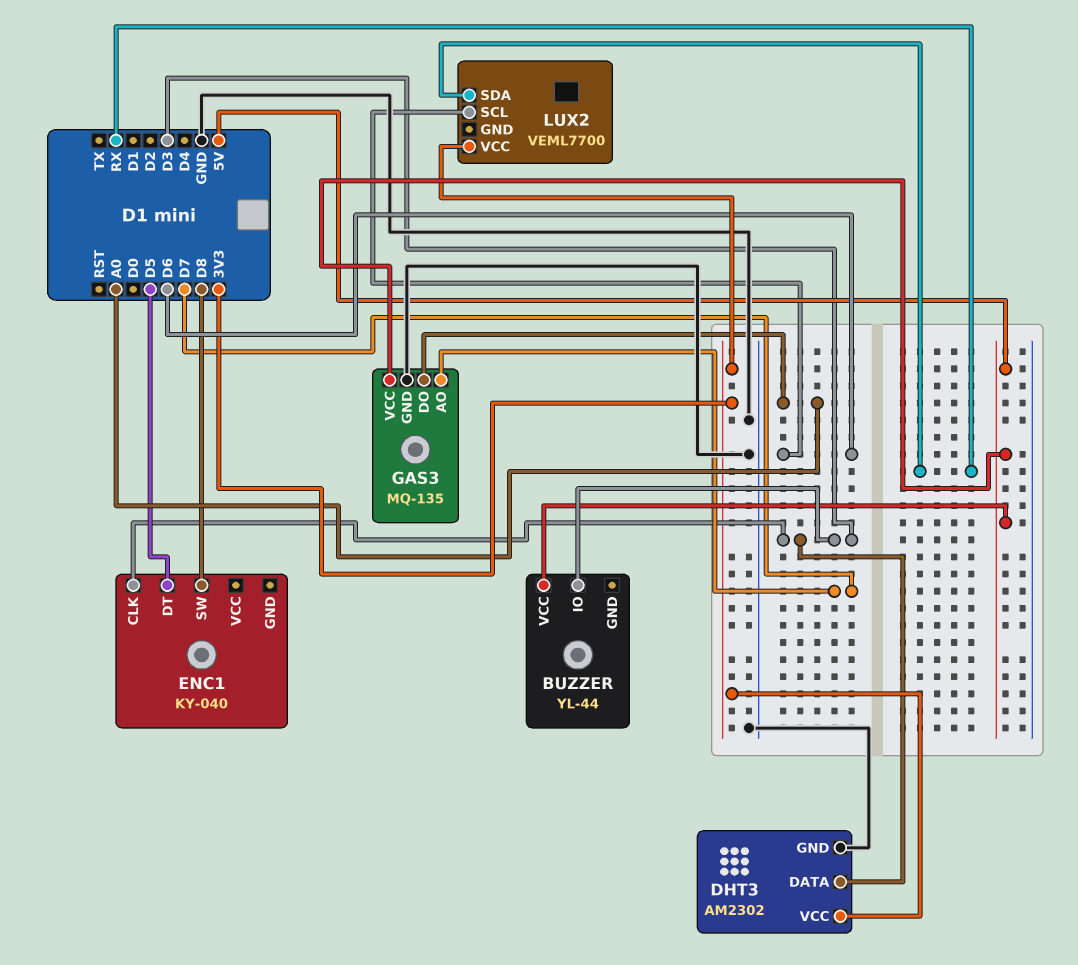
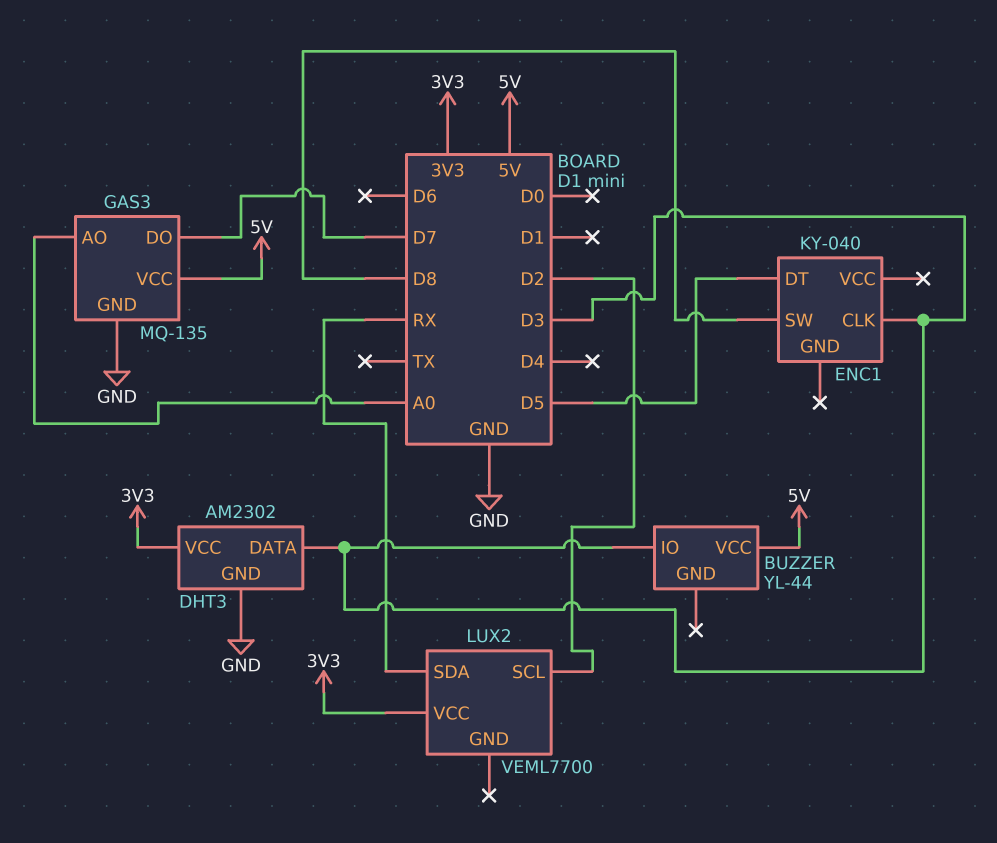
GAS3 pin AO: D7 -> A0
GAS3 pin DO: A0 -> D7
LUX2 pin SCL: D6 -> D2

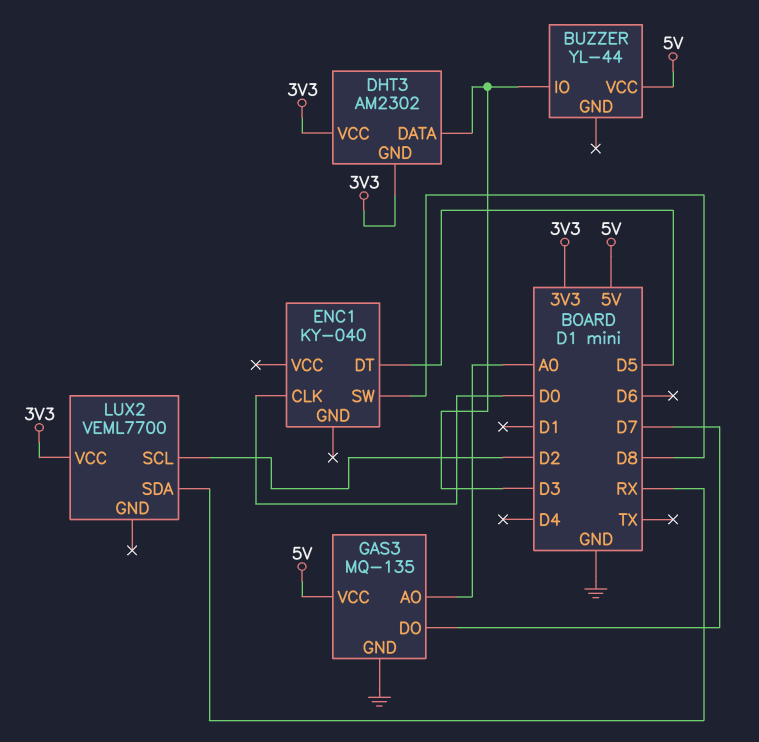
DHT3 pin GND: GND -> 3V3
ENC1 pin CLK: D3 -> D0

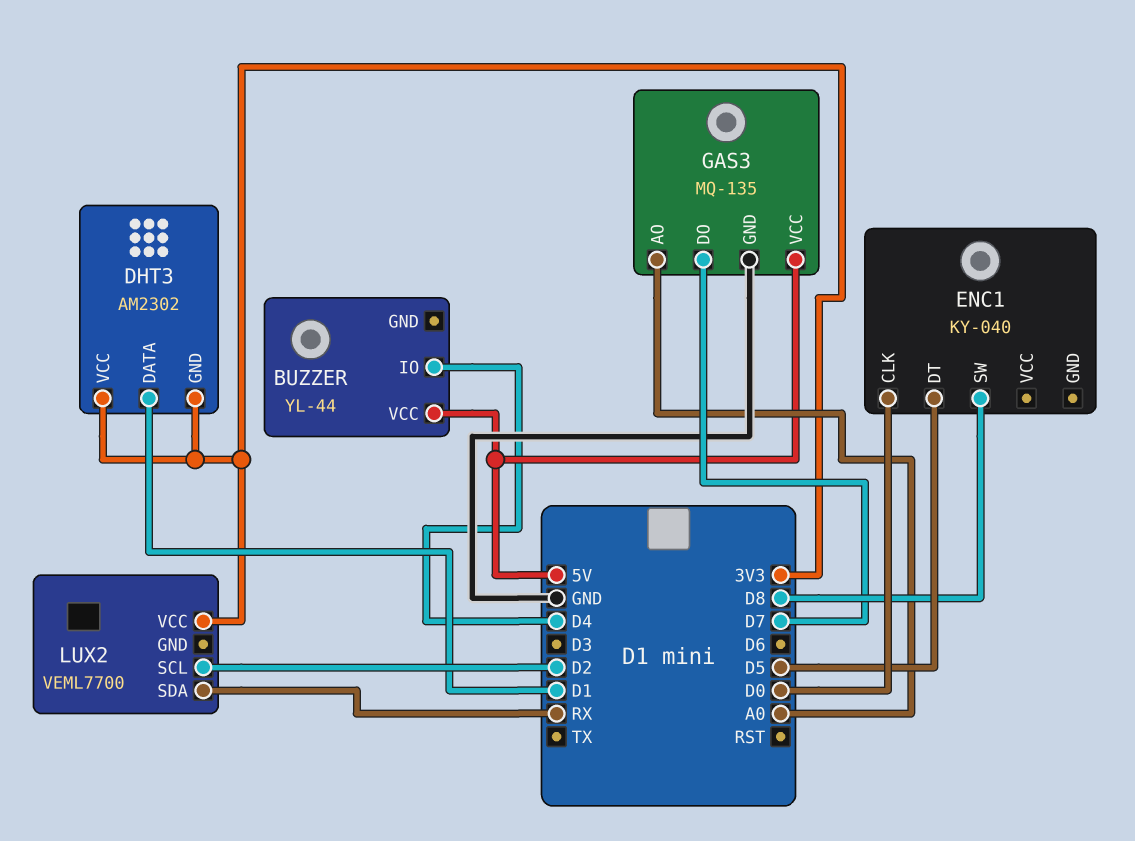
BUZZER pin IO: D3 -> D4
DHT3 pin DATA: D3 -> D1

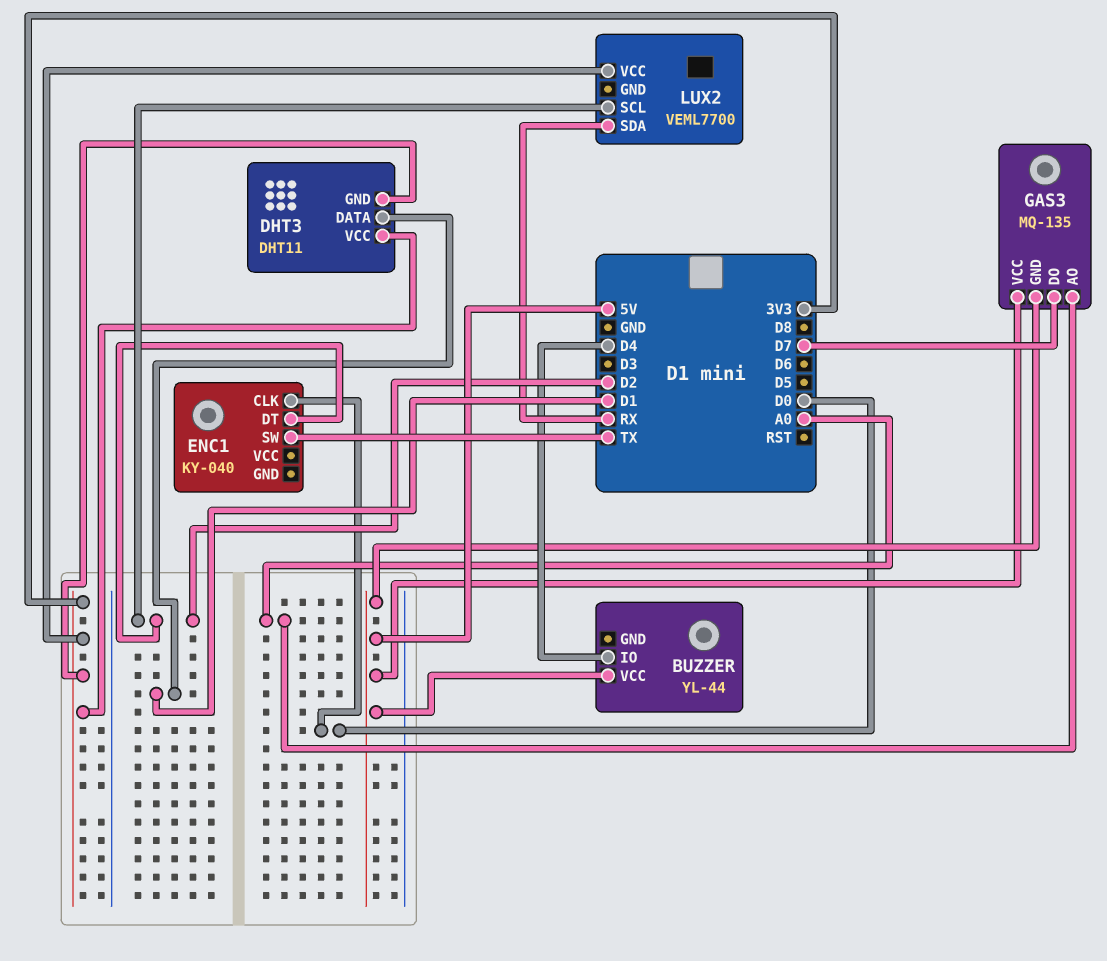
DHT3: AM2302 -> DHT11
ENC1 pin DT: D5 -> D2
ENC1 pin SW: D8 -> TX
GAS3 pin GND: GND -> 5V

